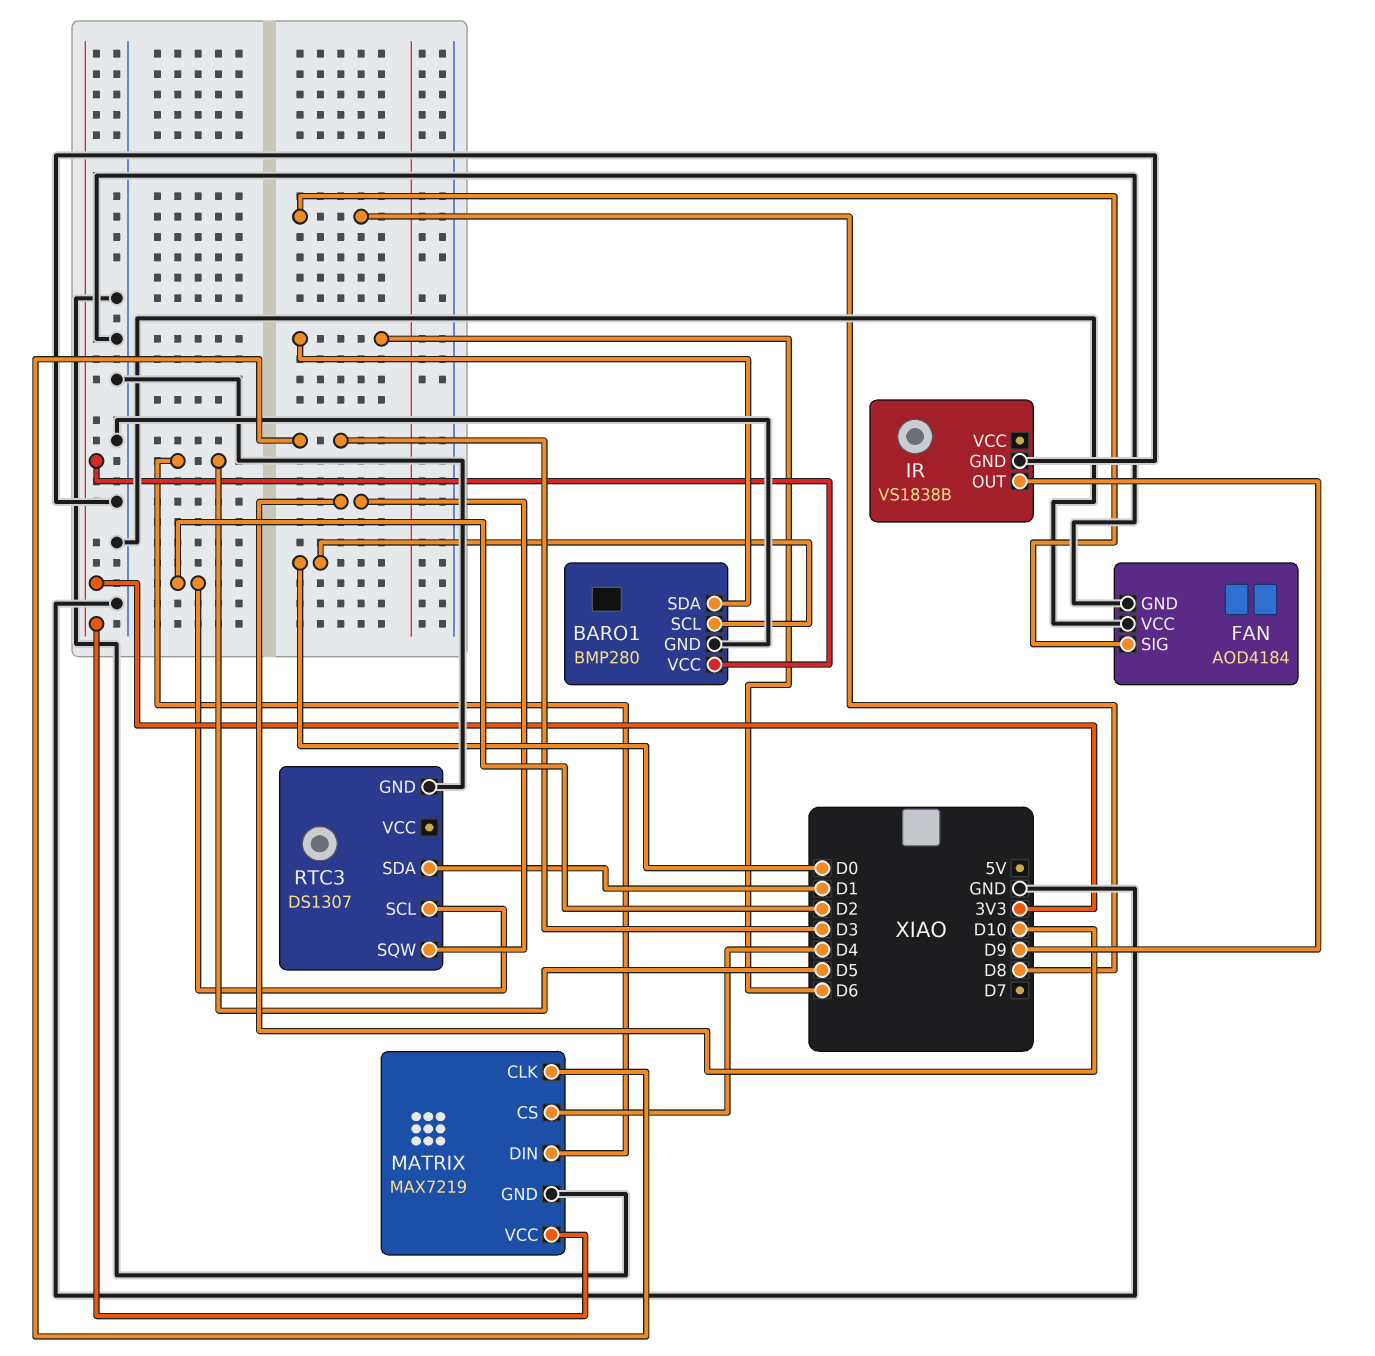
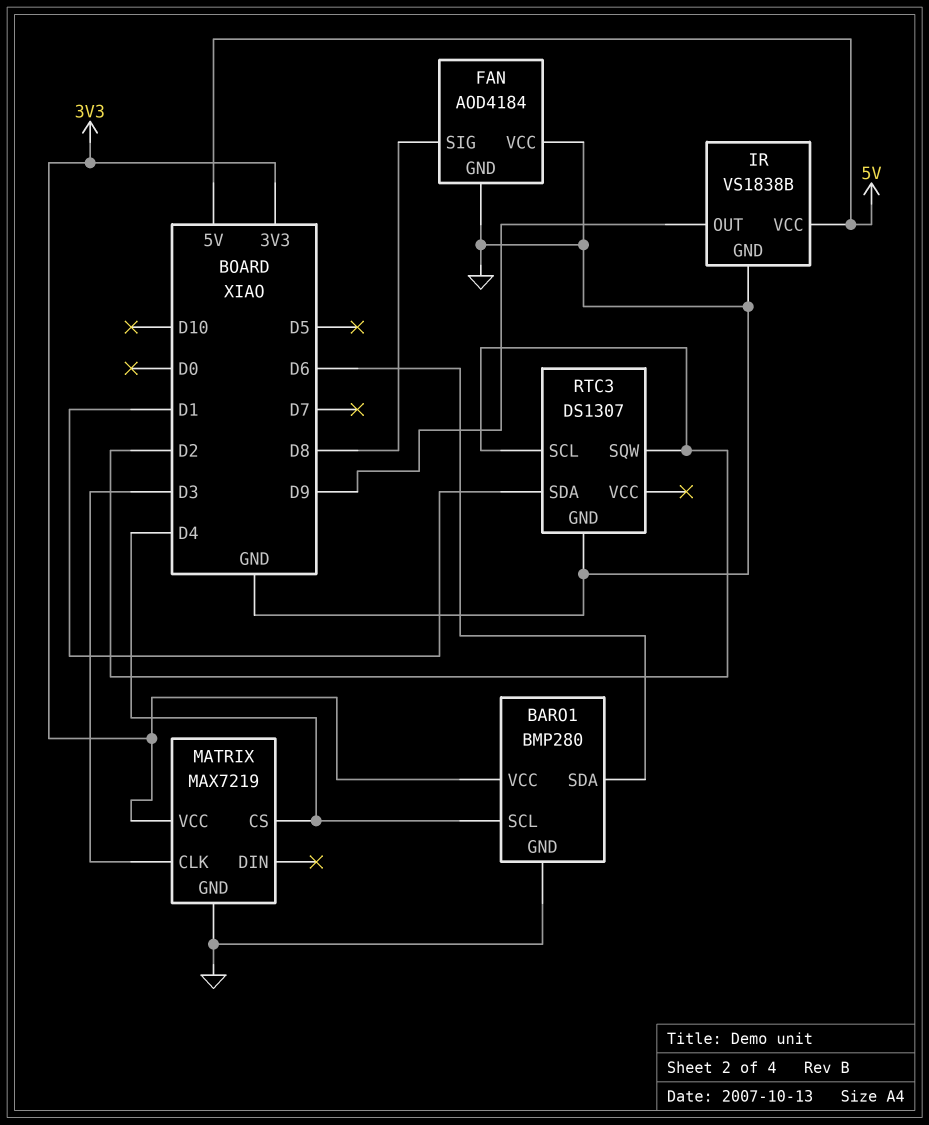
BARO1 pin SCL: D0 -> D4
IR pin VCC: none -> 5V
MATRIX pin DIN: D5 -> none
RTC3 pin SQW: D10 -> D2

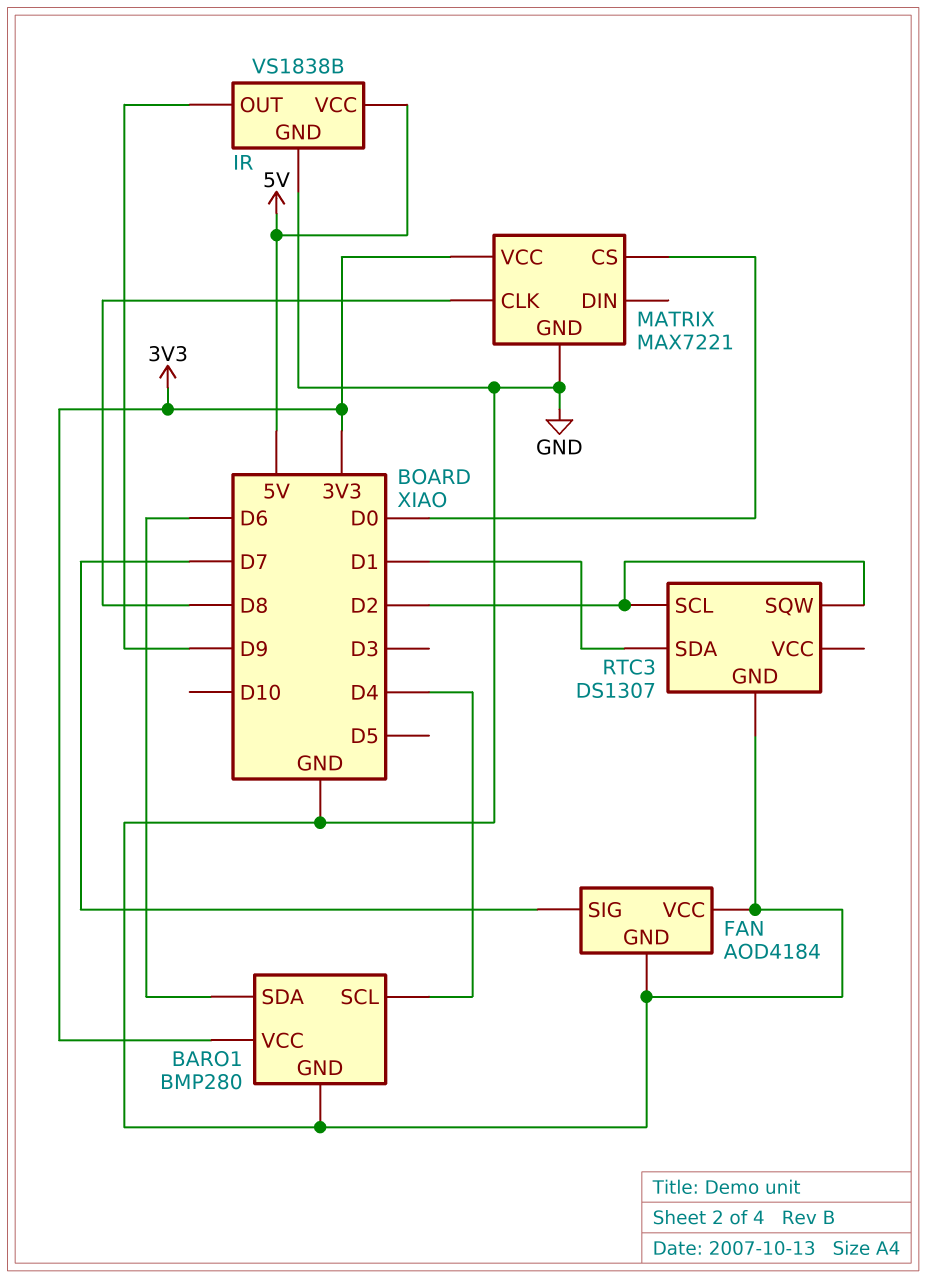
FAN pin SIG: D8 -> D7
MATRIX: MAX7219 -> MAX7221
MATRIX pin CLK: D3 -> D8
MATRIX pin CS: D4 -> D0

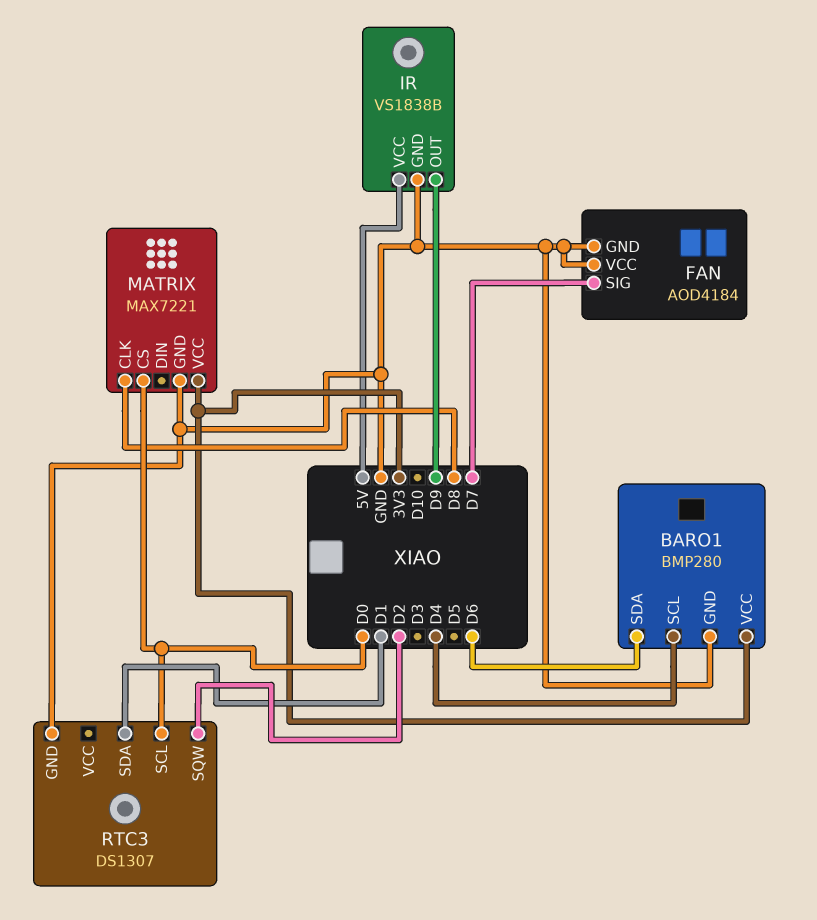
RTC3 pin SCL: D2 -> D0

